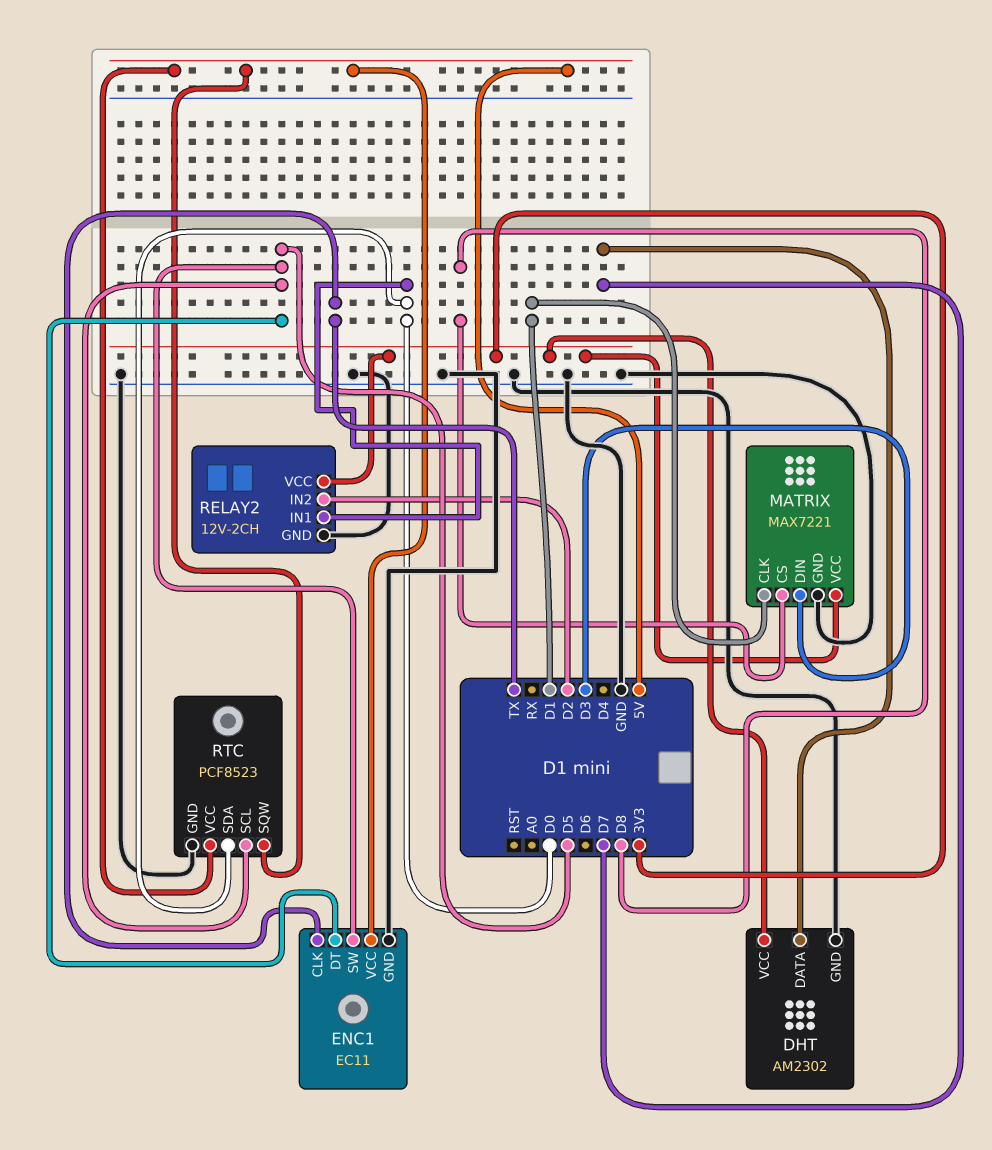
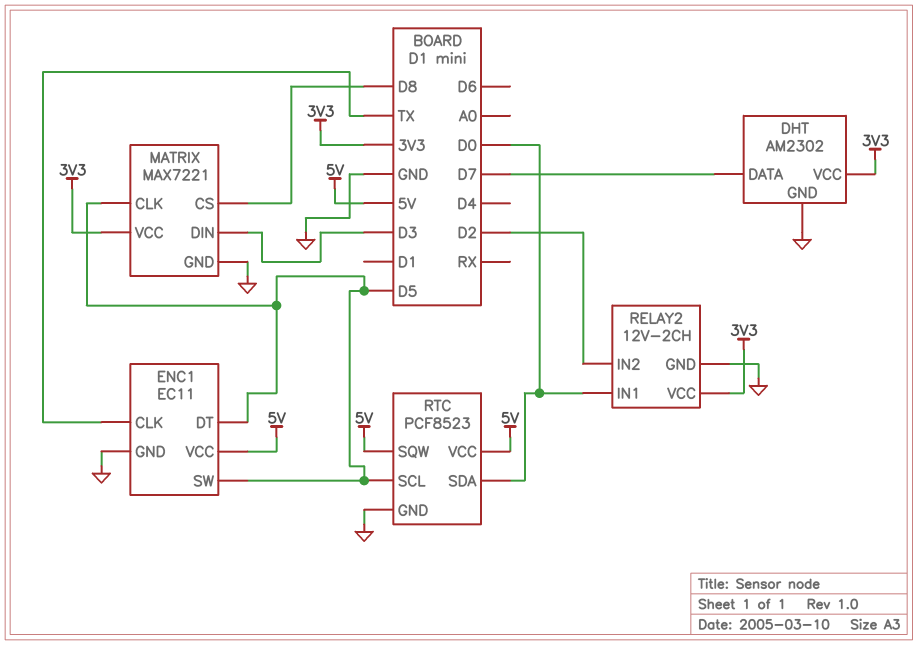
MATRIX pin CLK: D1 -> D5

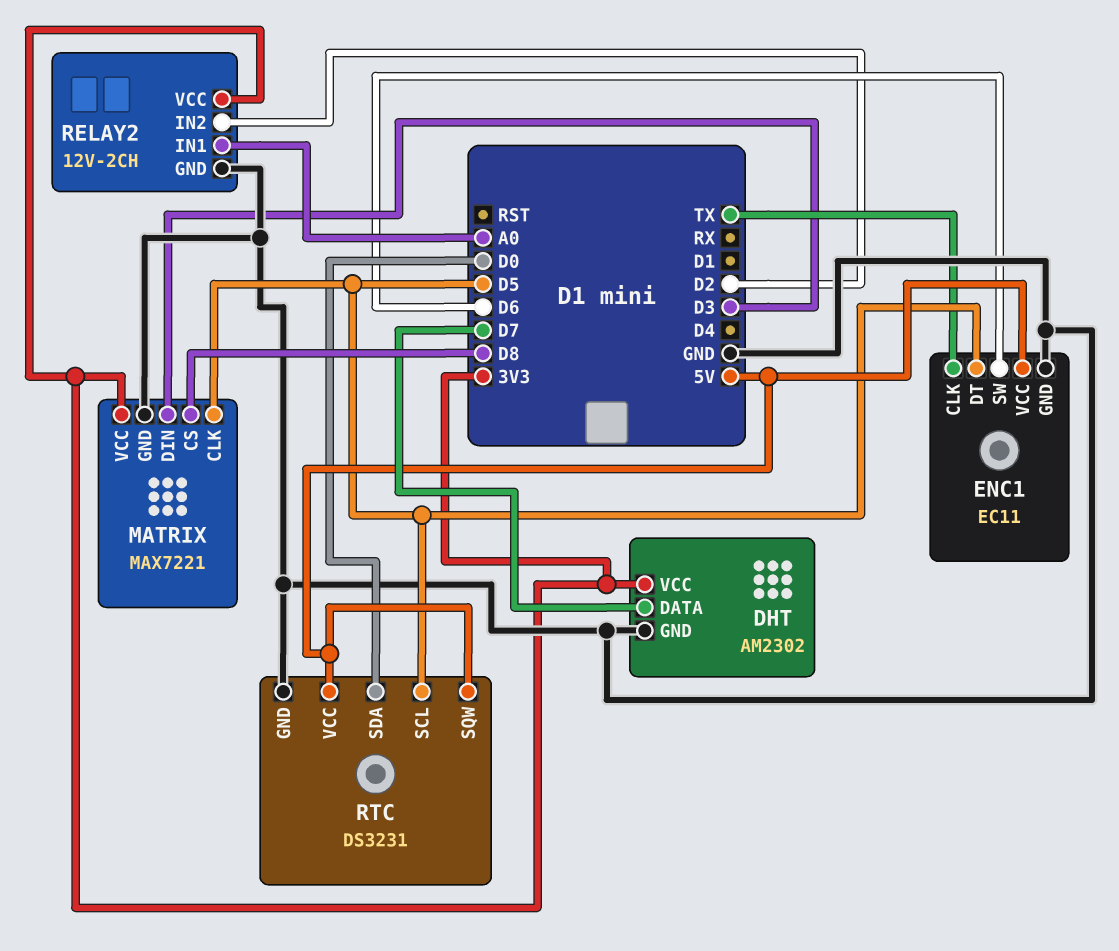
ENC1 pin SW: D5 -> D6
RELAY2 pin IN1: D0 -> A0
RTC: PCF8523 -> DS3231

